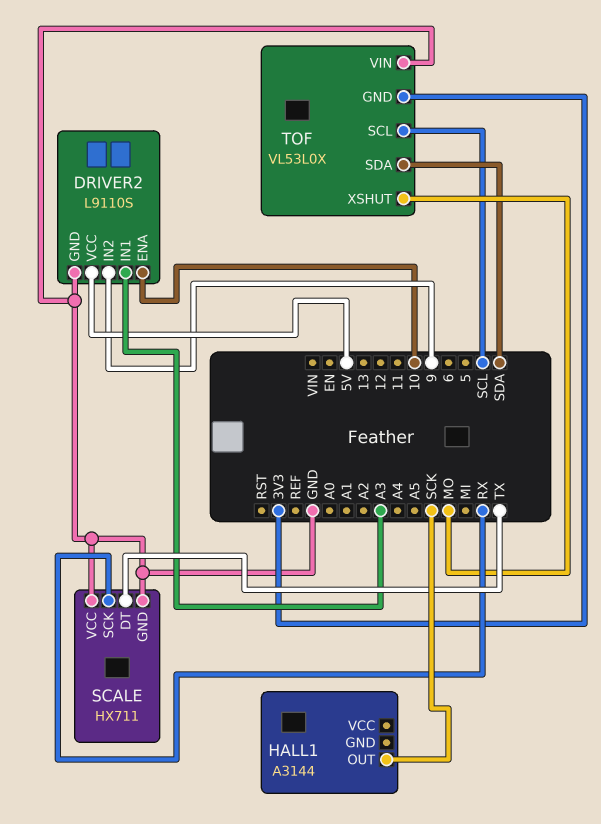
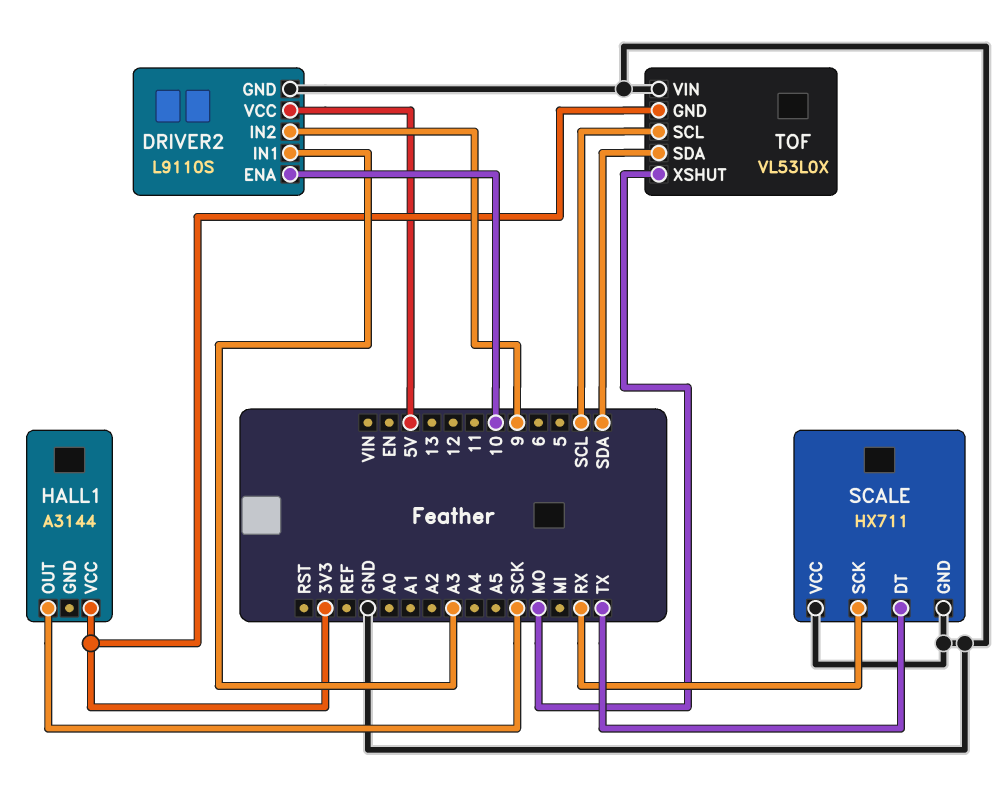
HALL1 pin VCC: none -> 3V3

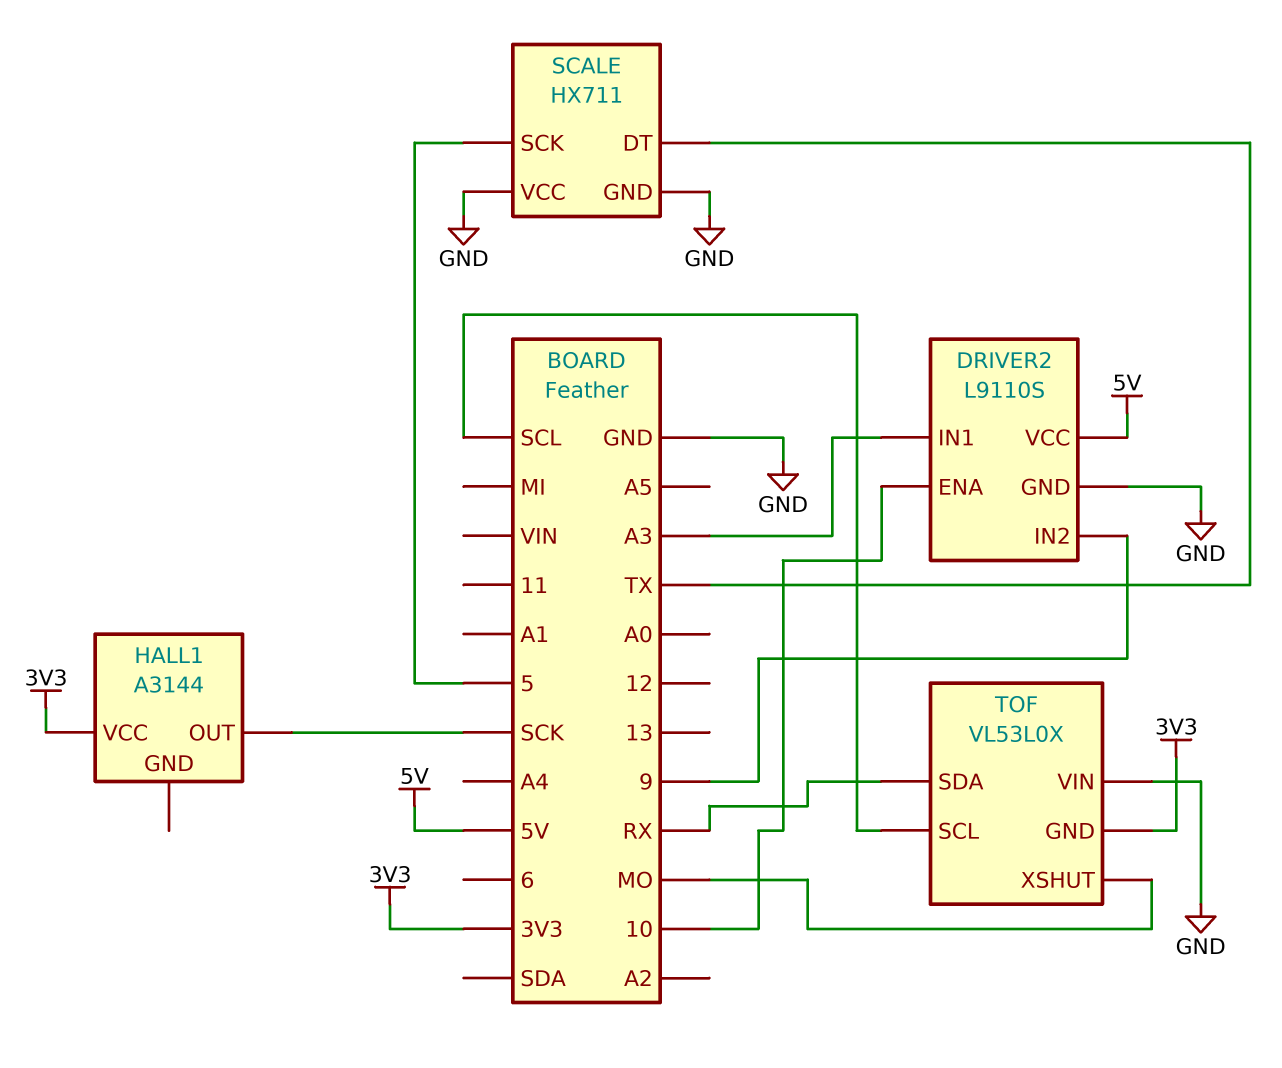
SCALE pin SCK: RX -> 5
TOF pin SDA: SDA -> RX

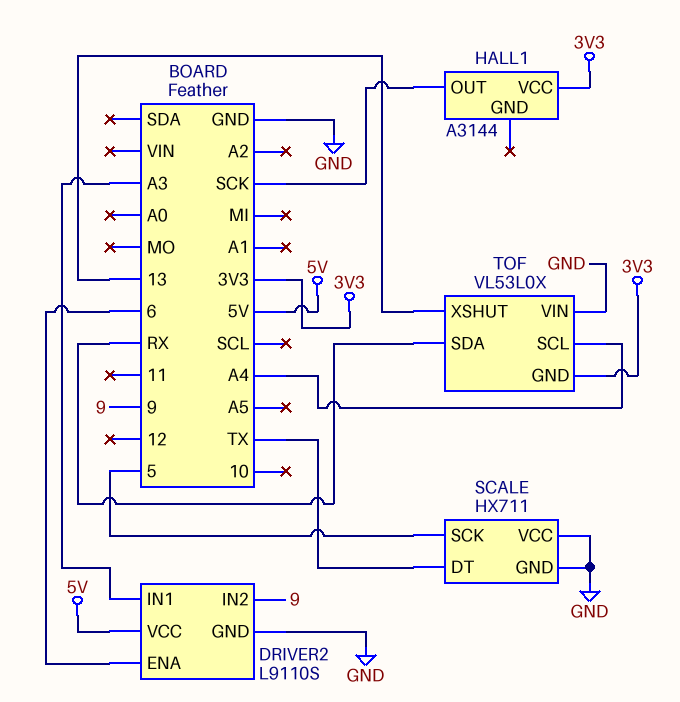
DRIVER2 pin ENA: 10 -> 6
TOF pin SCL: SCL -> A4
TOF pin XSHUT: MO -> 13

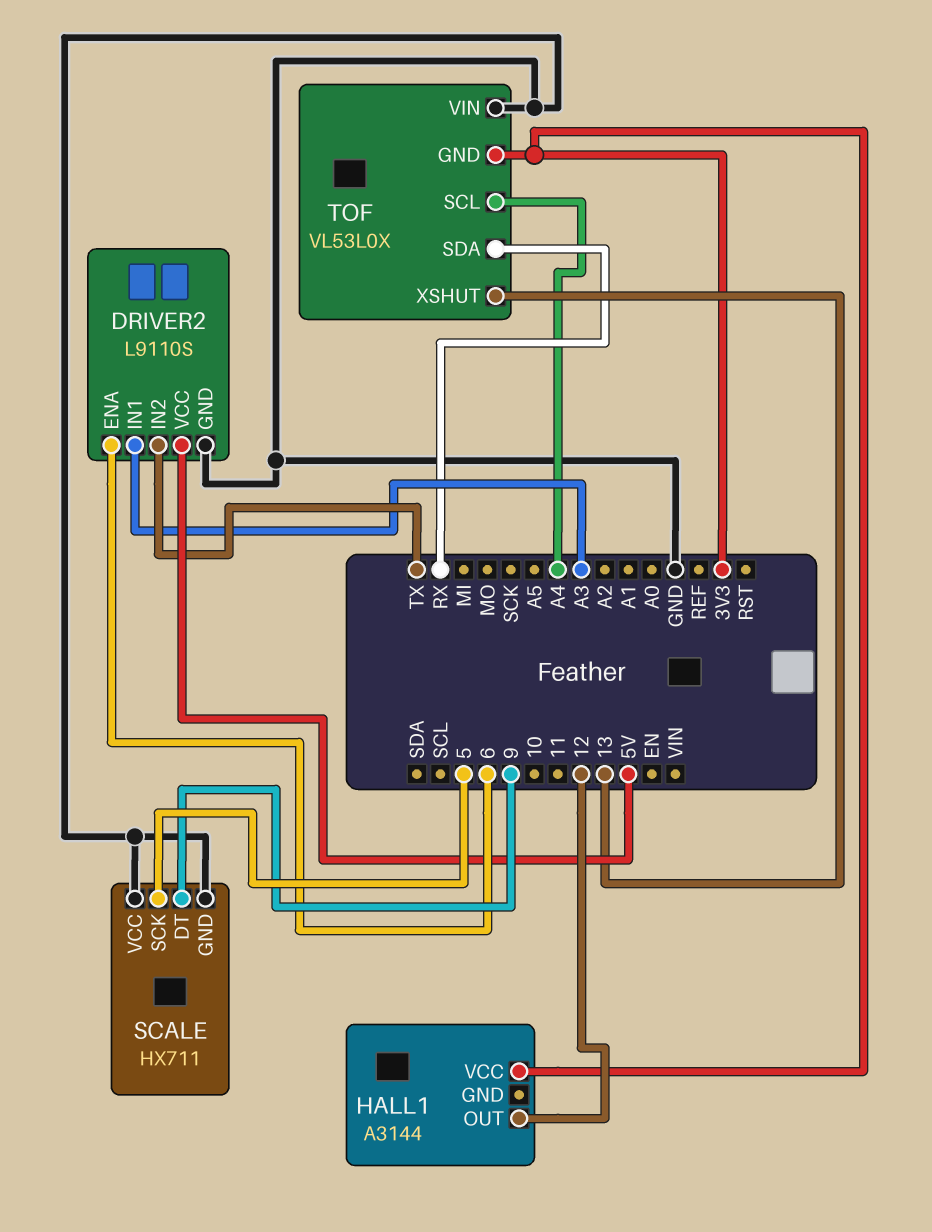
DRIVER2 pin IN2: 9 -> TX
HALL1 pin OUT: SCK -> 12
SCALE pin DT: TX -> 9

